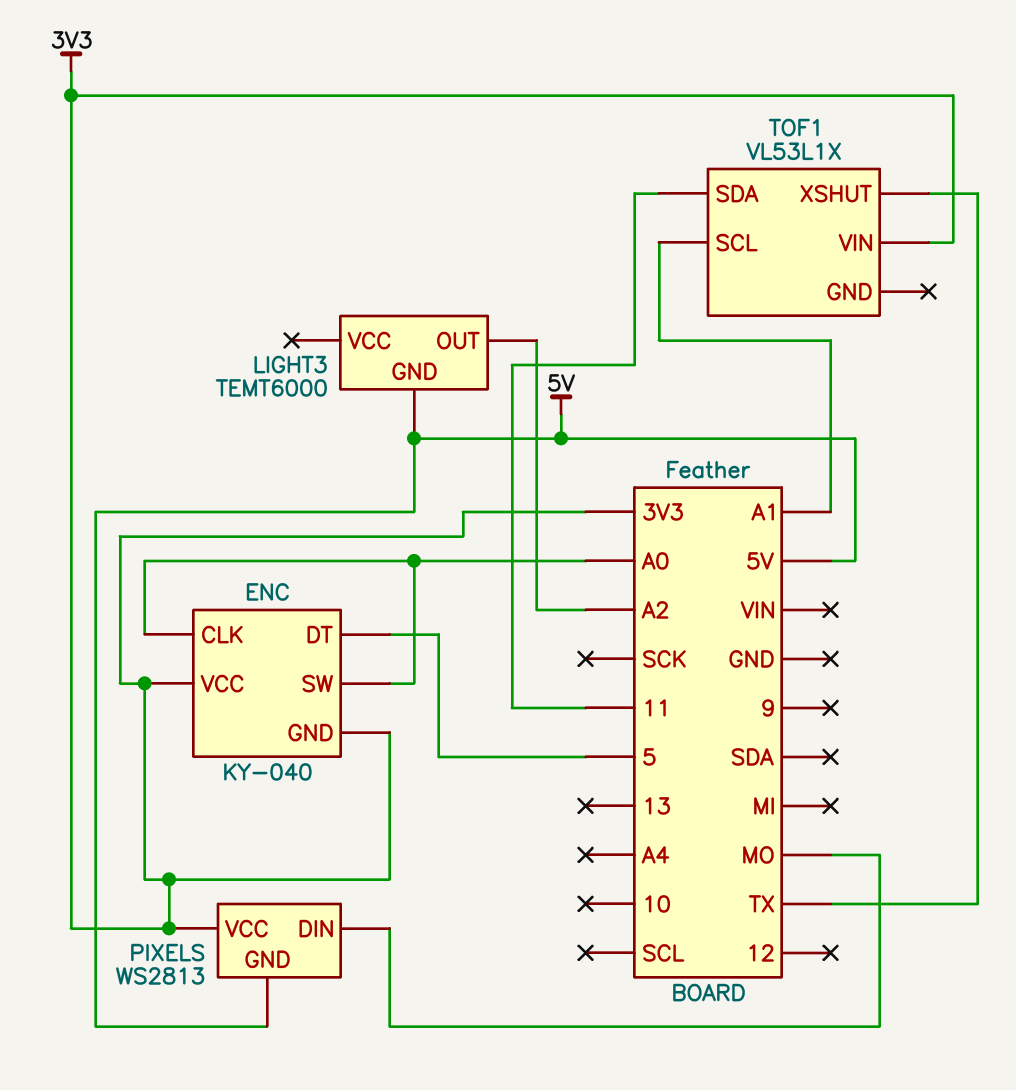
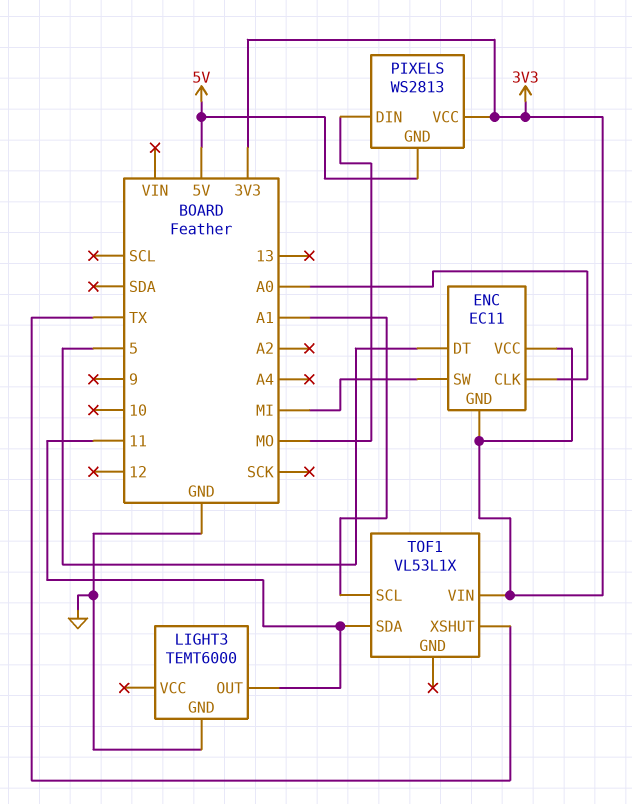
ENC: KY-040 -> EC11
ENC pin SW: A0 -> MI
LIGHT3 pin GND: 5V -> GND
LIGHT3 pin OUT: A2 -> 11

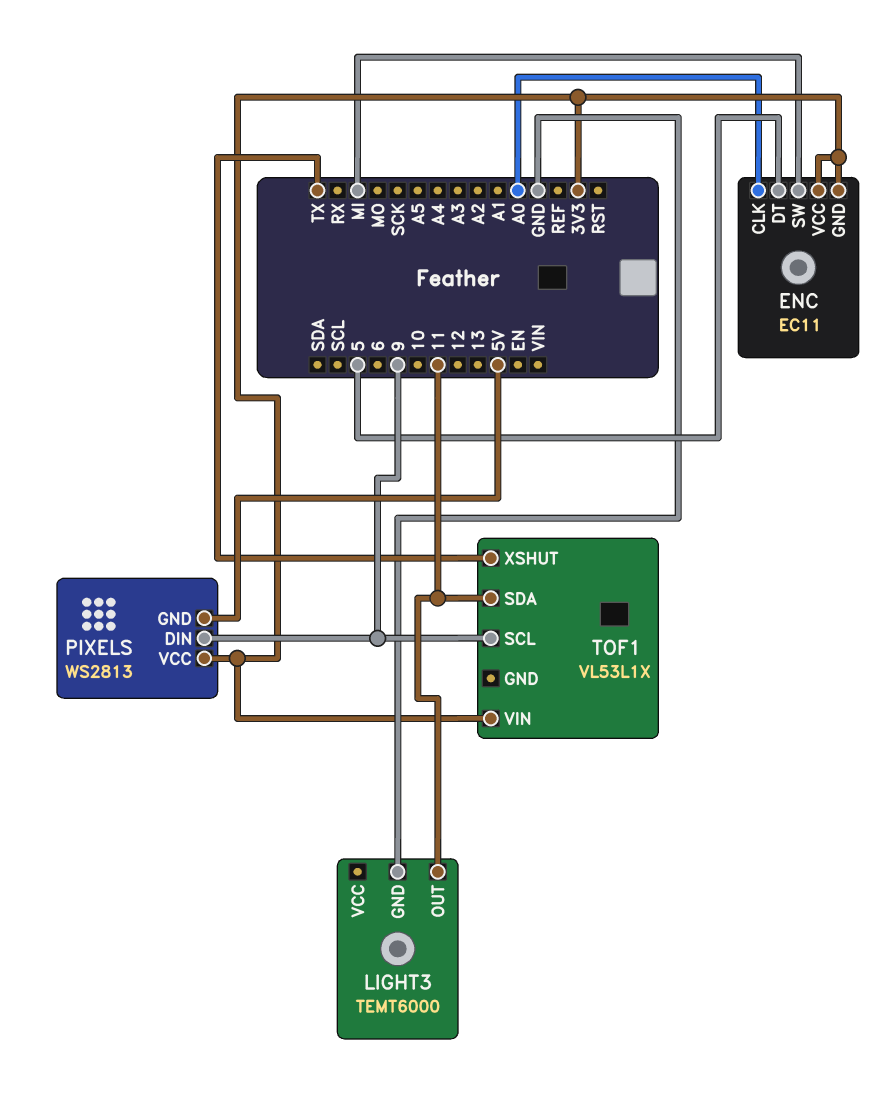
PIXELS pin DIN: MO -> 9
TOF1 pin SCL: A1 -> 9

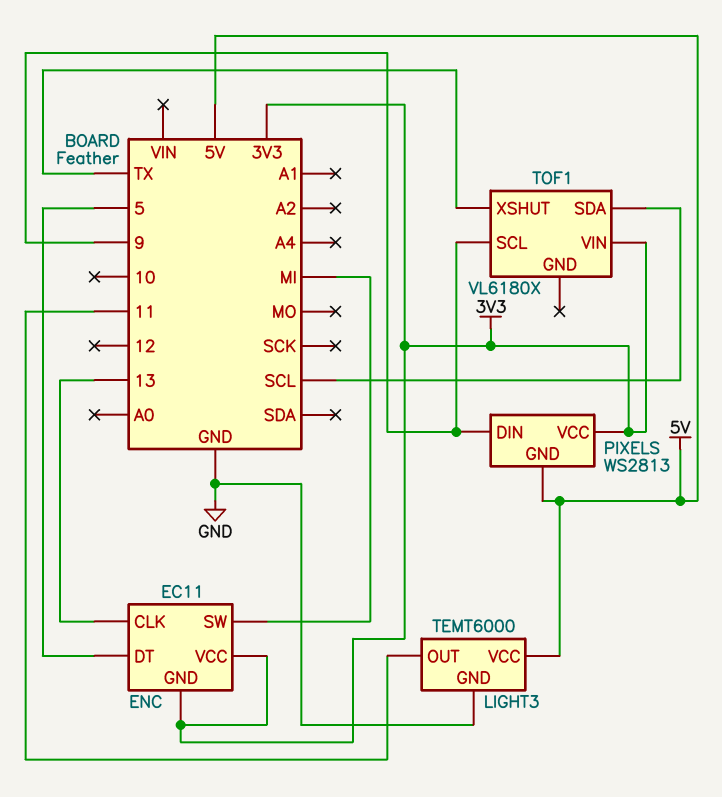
ENC pin CLK: A0 -> 13
LIGHT3 pin VCC: none -> 5V
TOF1: VL53L1X -> VL6180X
TOF1 pin SDA: 11 -> SCL

